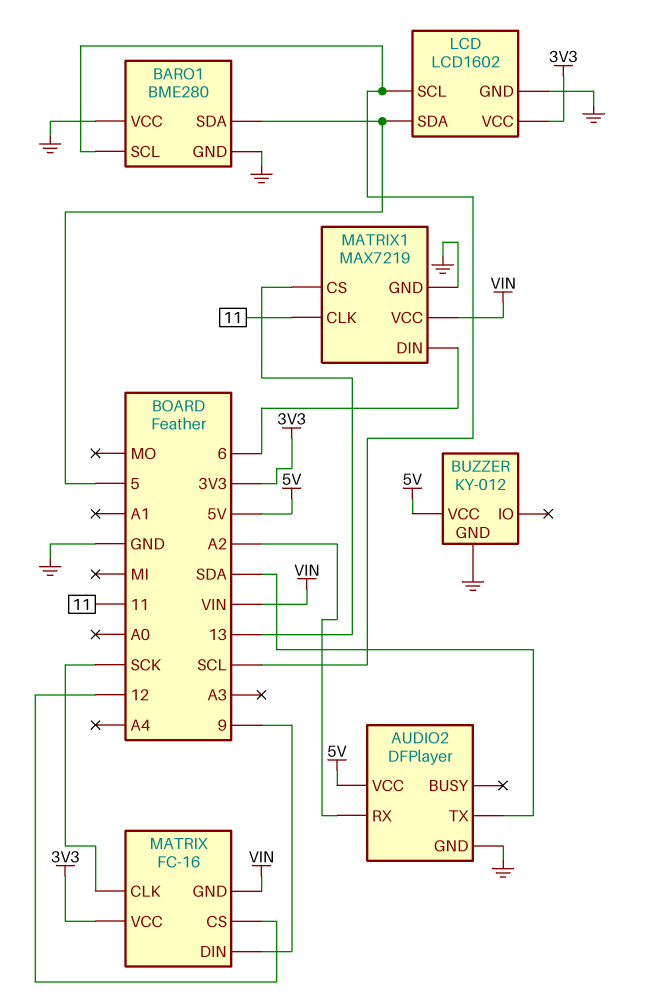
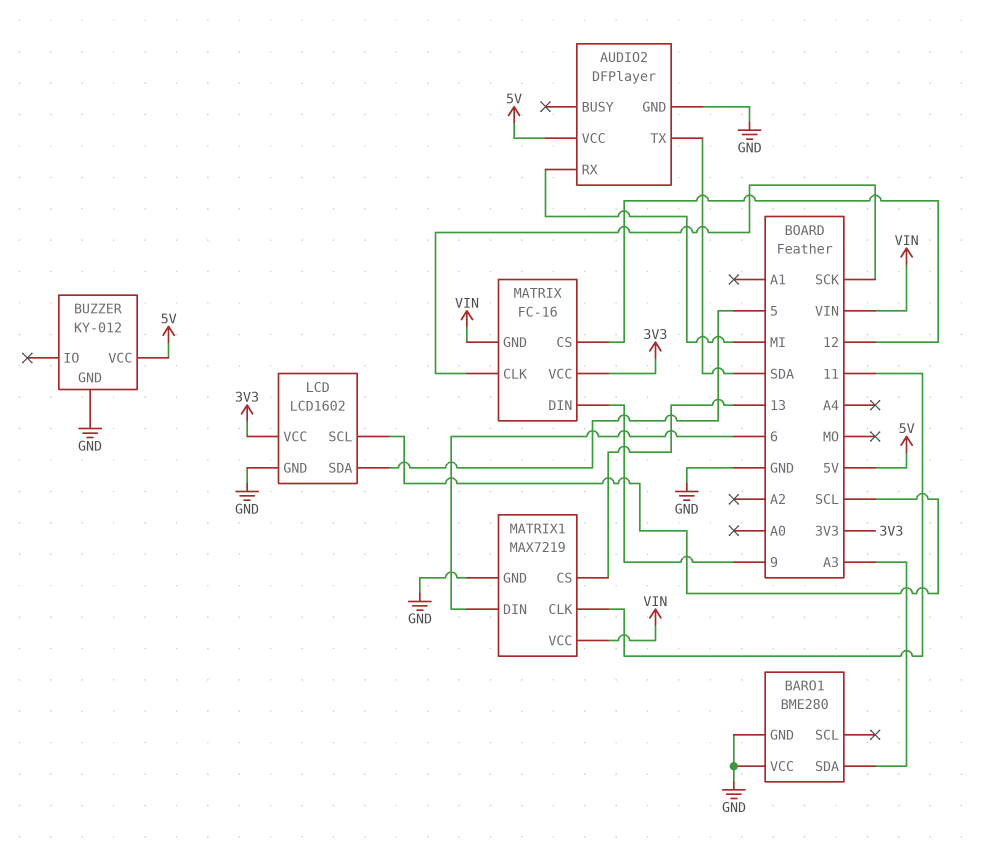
AUDIO2 pin RX: A2 -> MI
BARO1 pin SCL: SCL -> none
BARO1 pin SDA: 5 -> A3

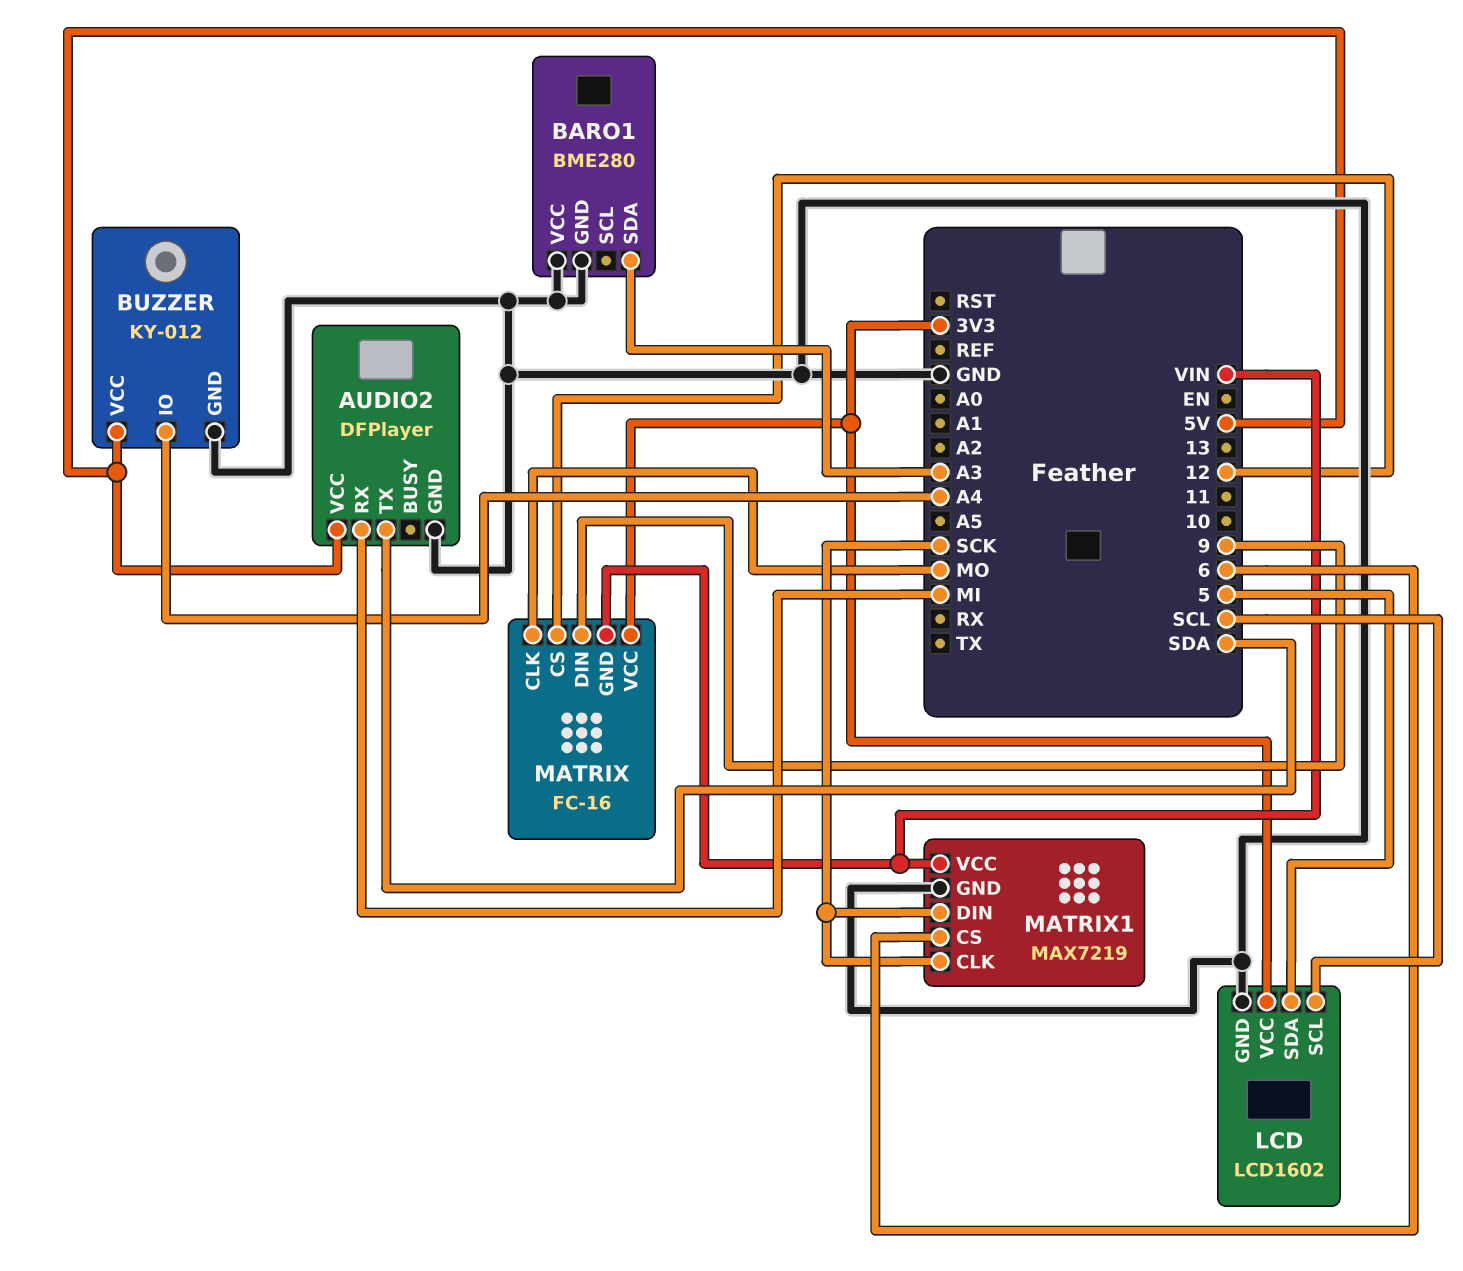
BUZZER pin IO: none -> A4
MATRIX pin CLK: SCK -> MO
MATRIX1 pin CLK: 11 -> SCK
MATRIX1 pin CS: 13 -> 6
MATRIX1 pin DIN: 6 -> SCK

